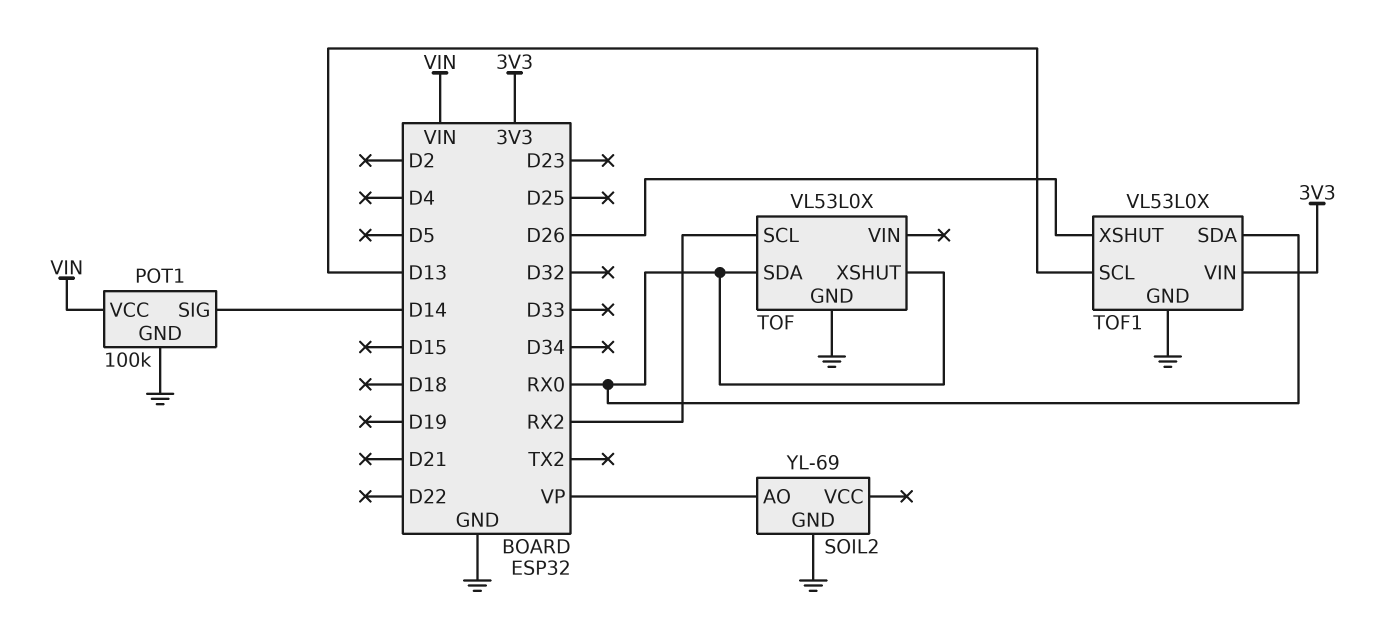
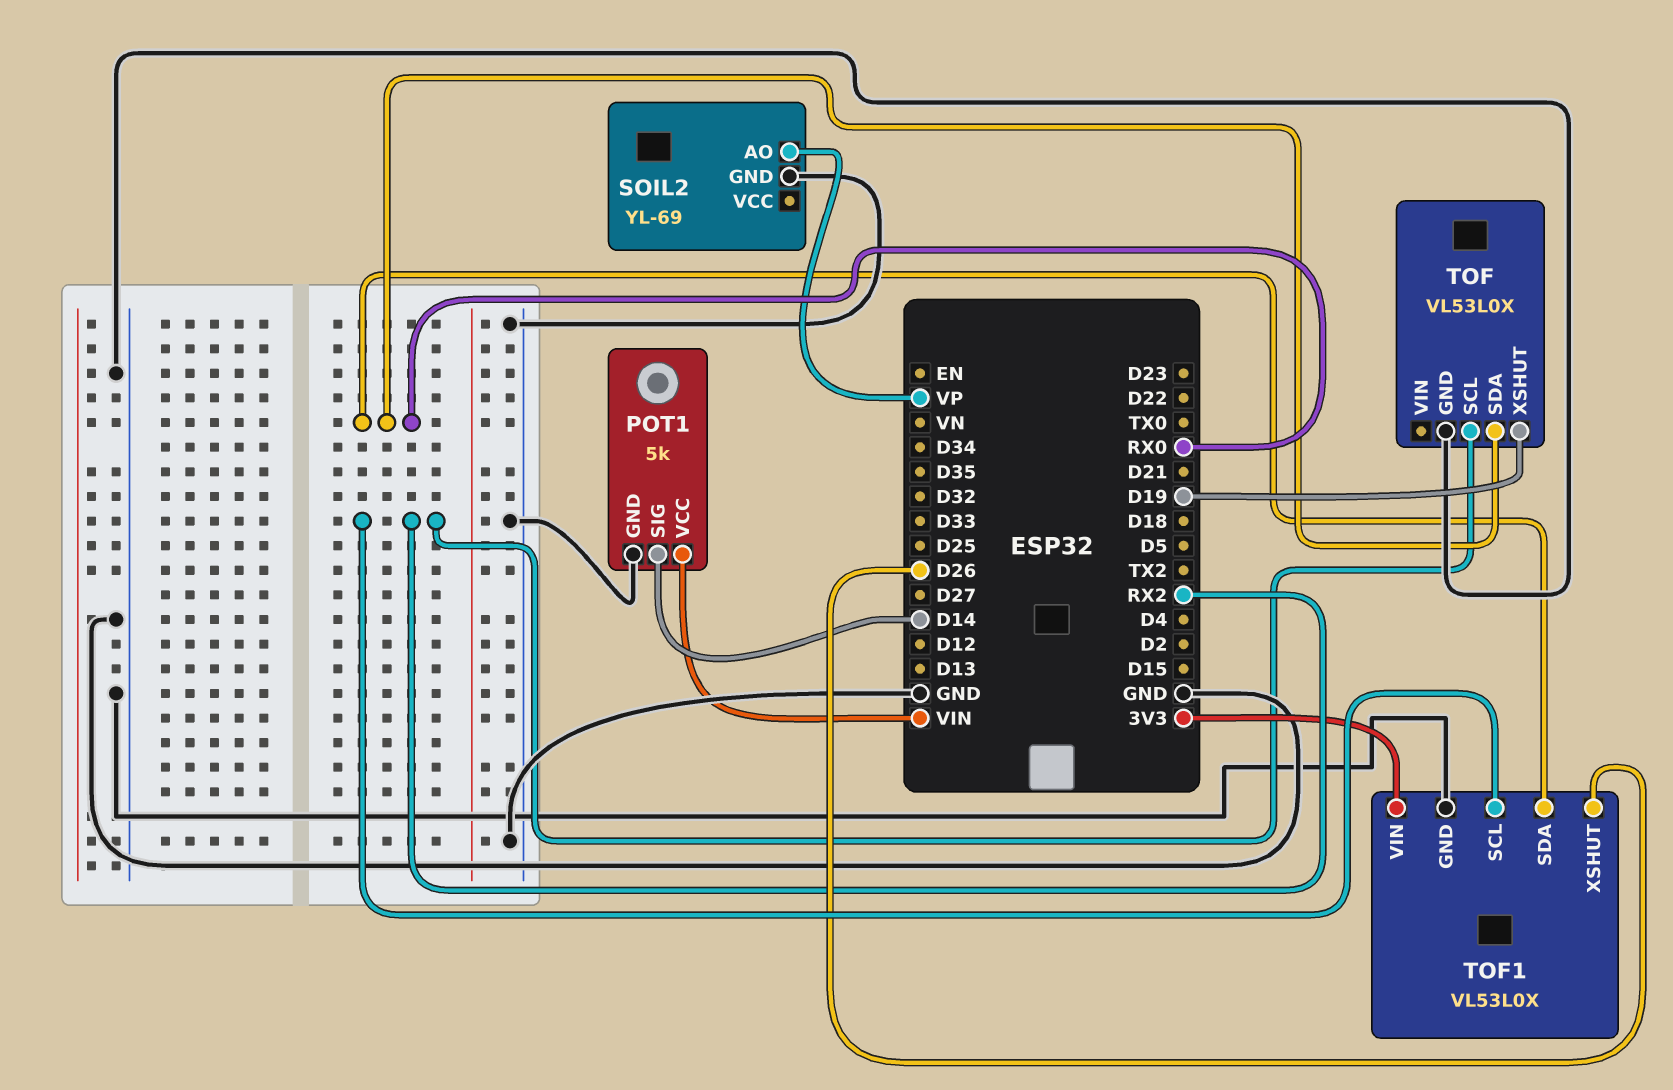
POT1: 100k -> 5k
TOF pin XSHUT: RX0 -> D19
TOF1 pin SCL: D13 -> RX2

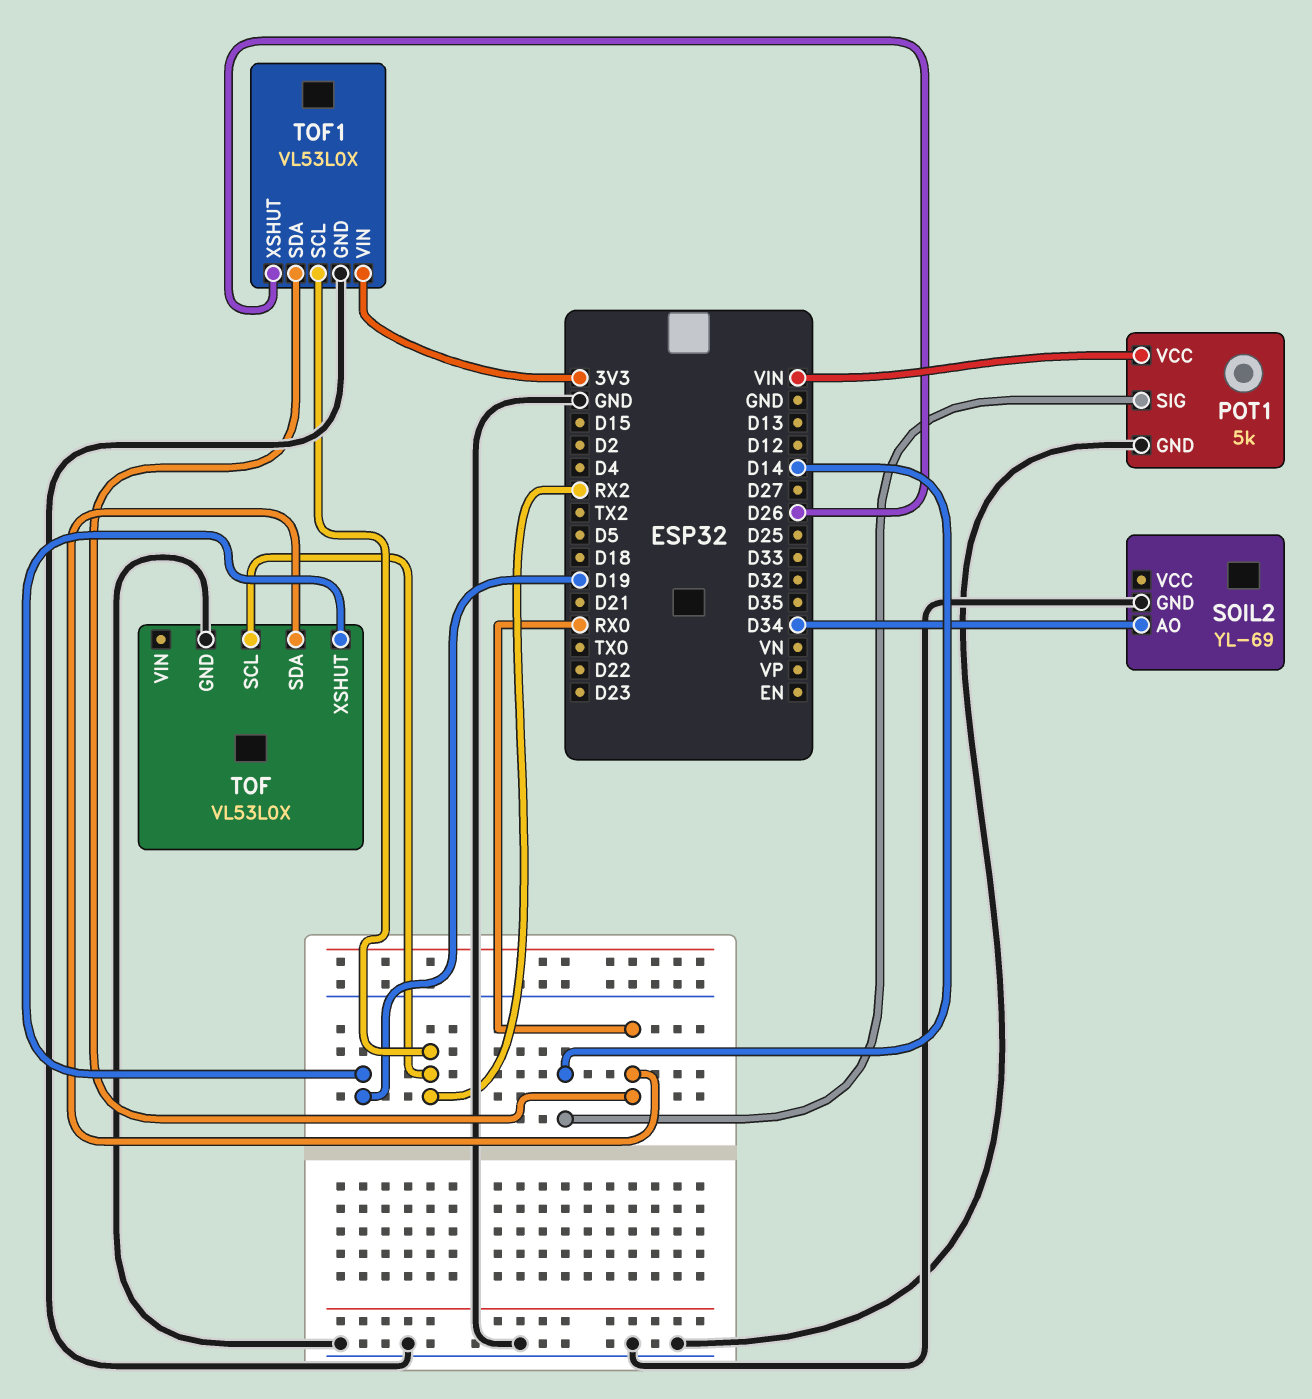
SOIL2 pin AO: VP -> D34

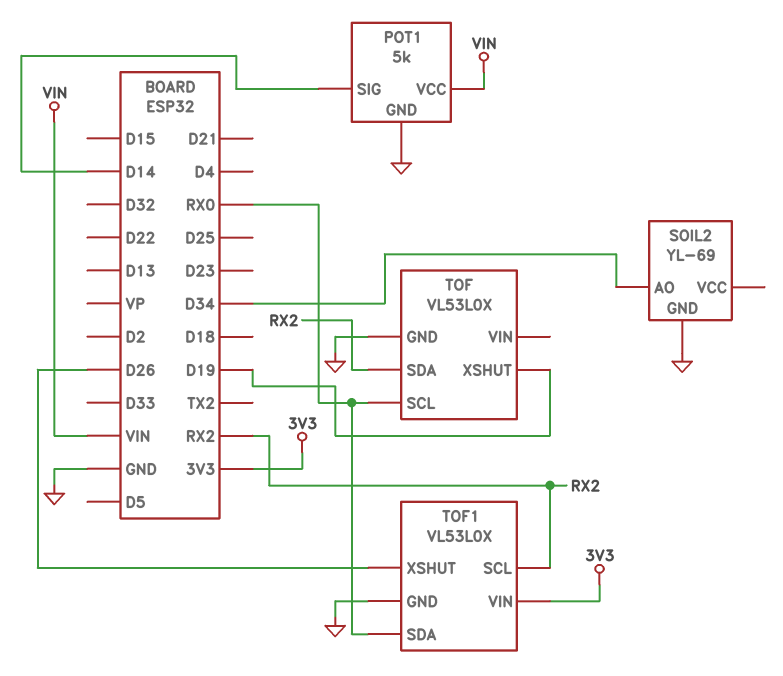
TOF pin SCL: RX2 -> RX0
TOF pin SDA: RX0 -> RX2

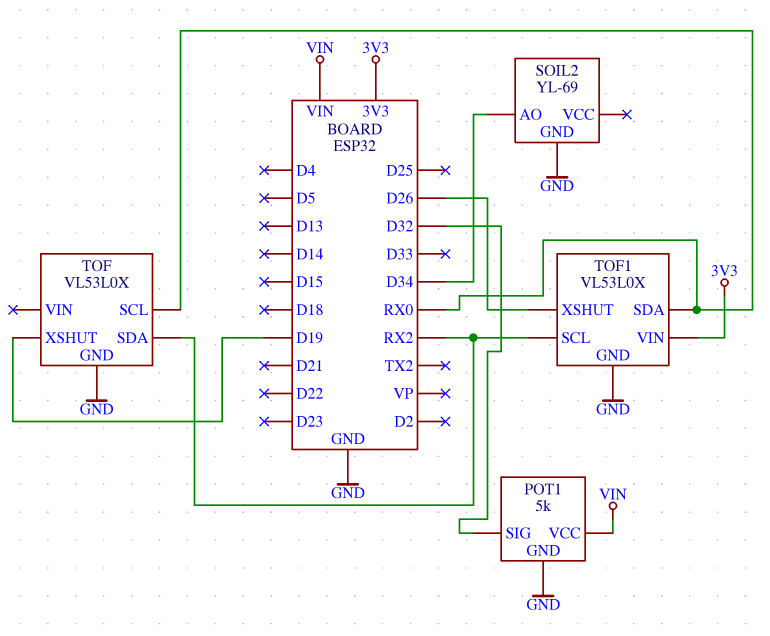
POT1 pin SIG: D14 -> D32

